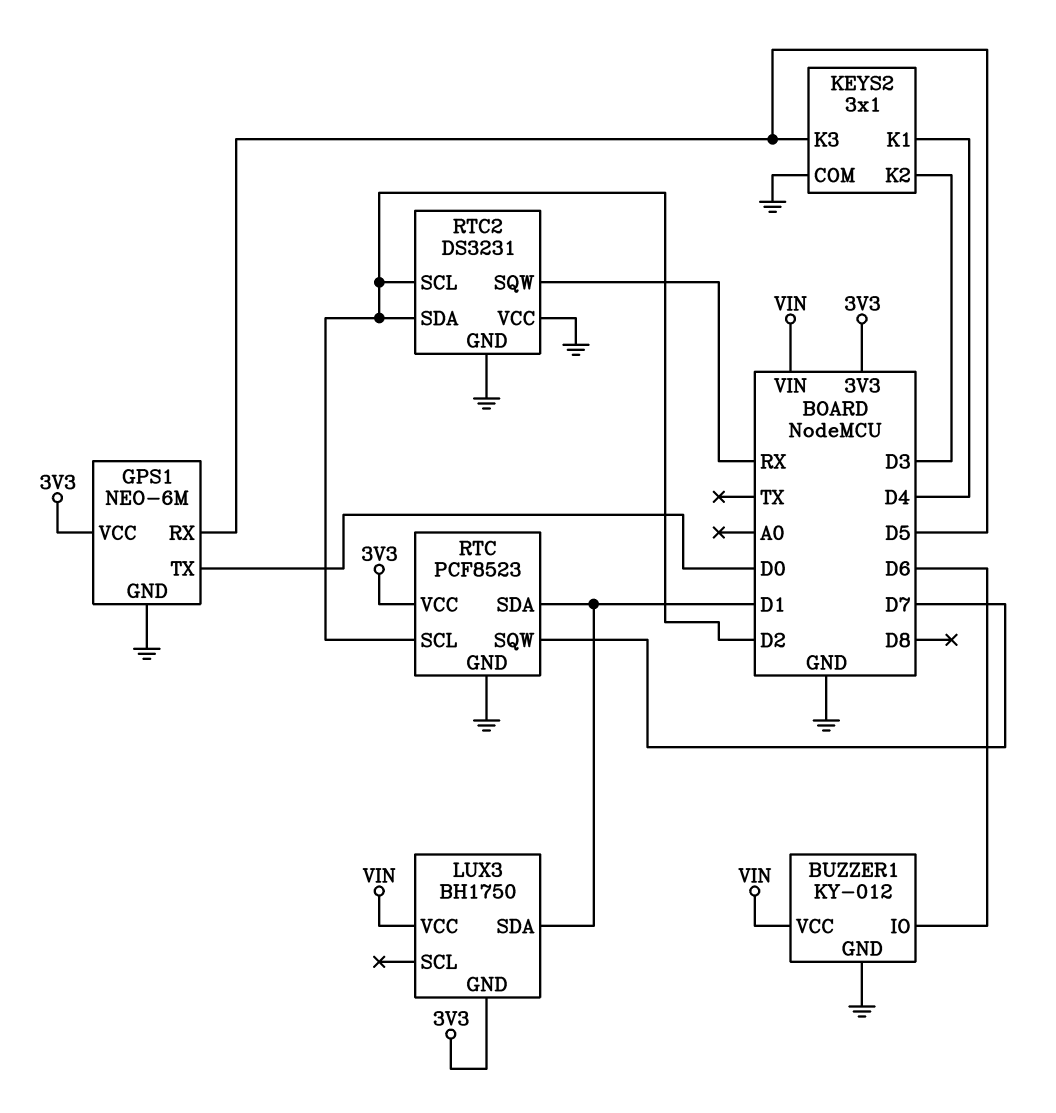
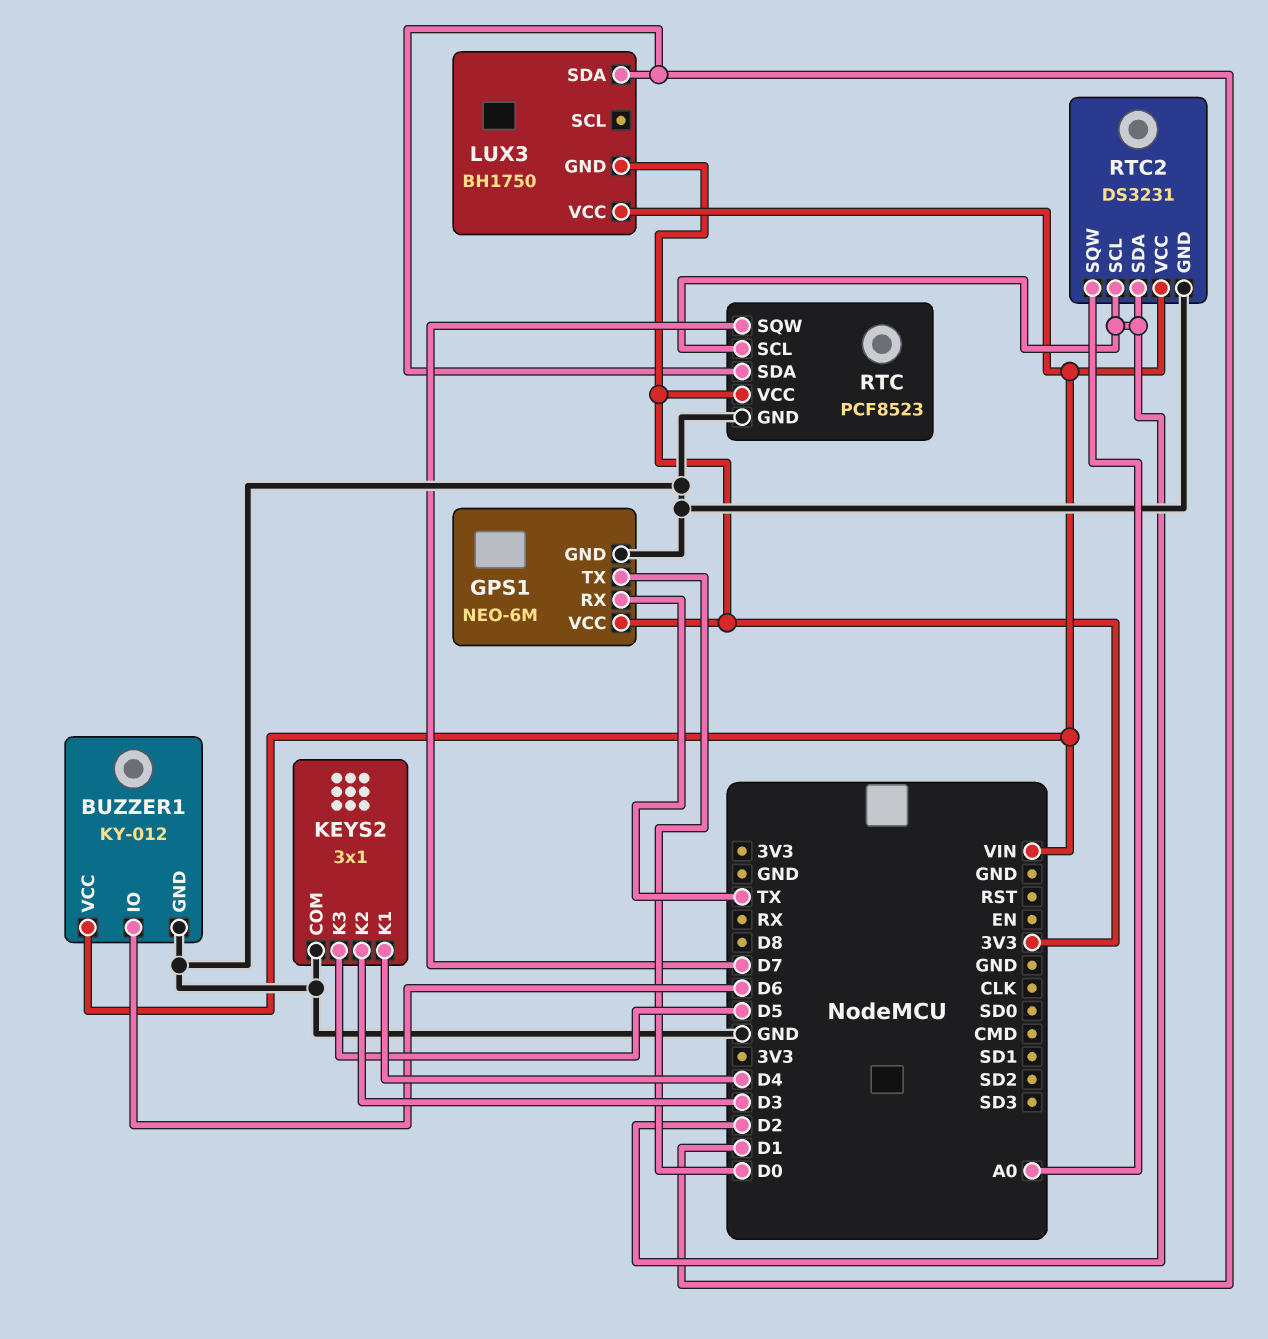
GPS1 pin RX: D5 -> TX
RTC2 pin SQW: RX -> A0
RTC2 pin VCC: GND -> VIN

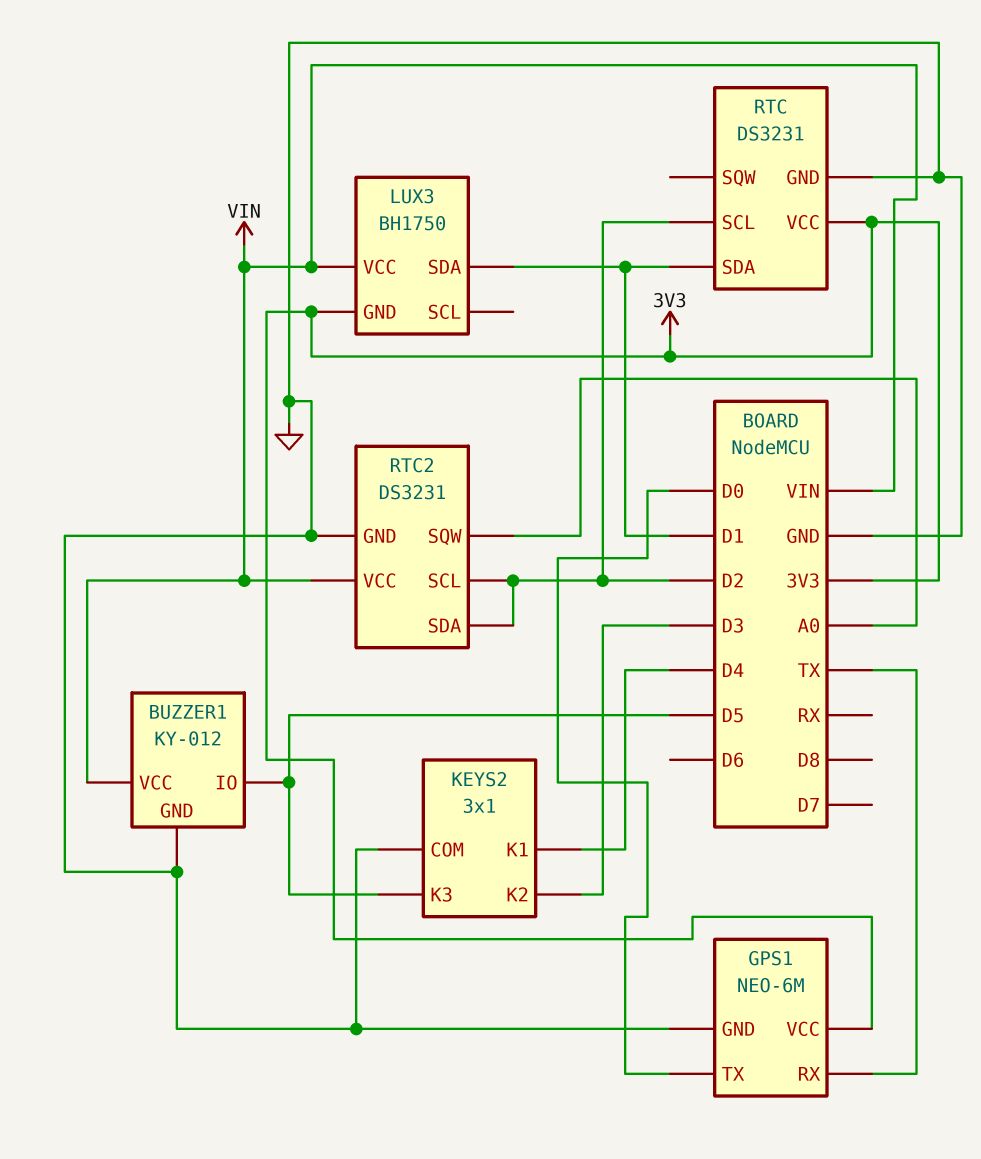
BUZZER1 pin IO: D6 -> D5
RTC: PCF8523 -> DS3231
RTC pin SQW: D7 -> none

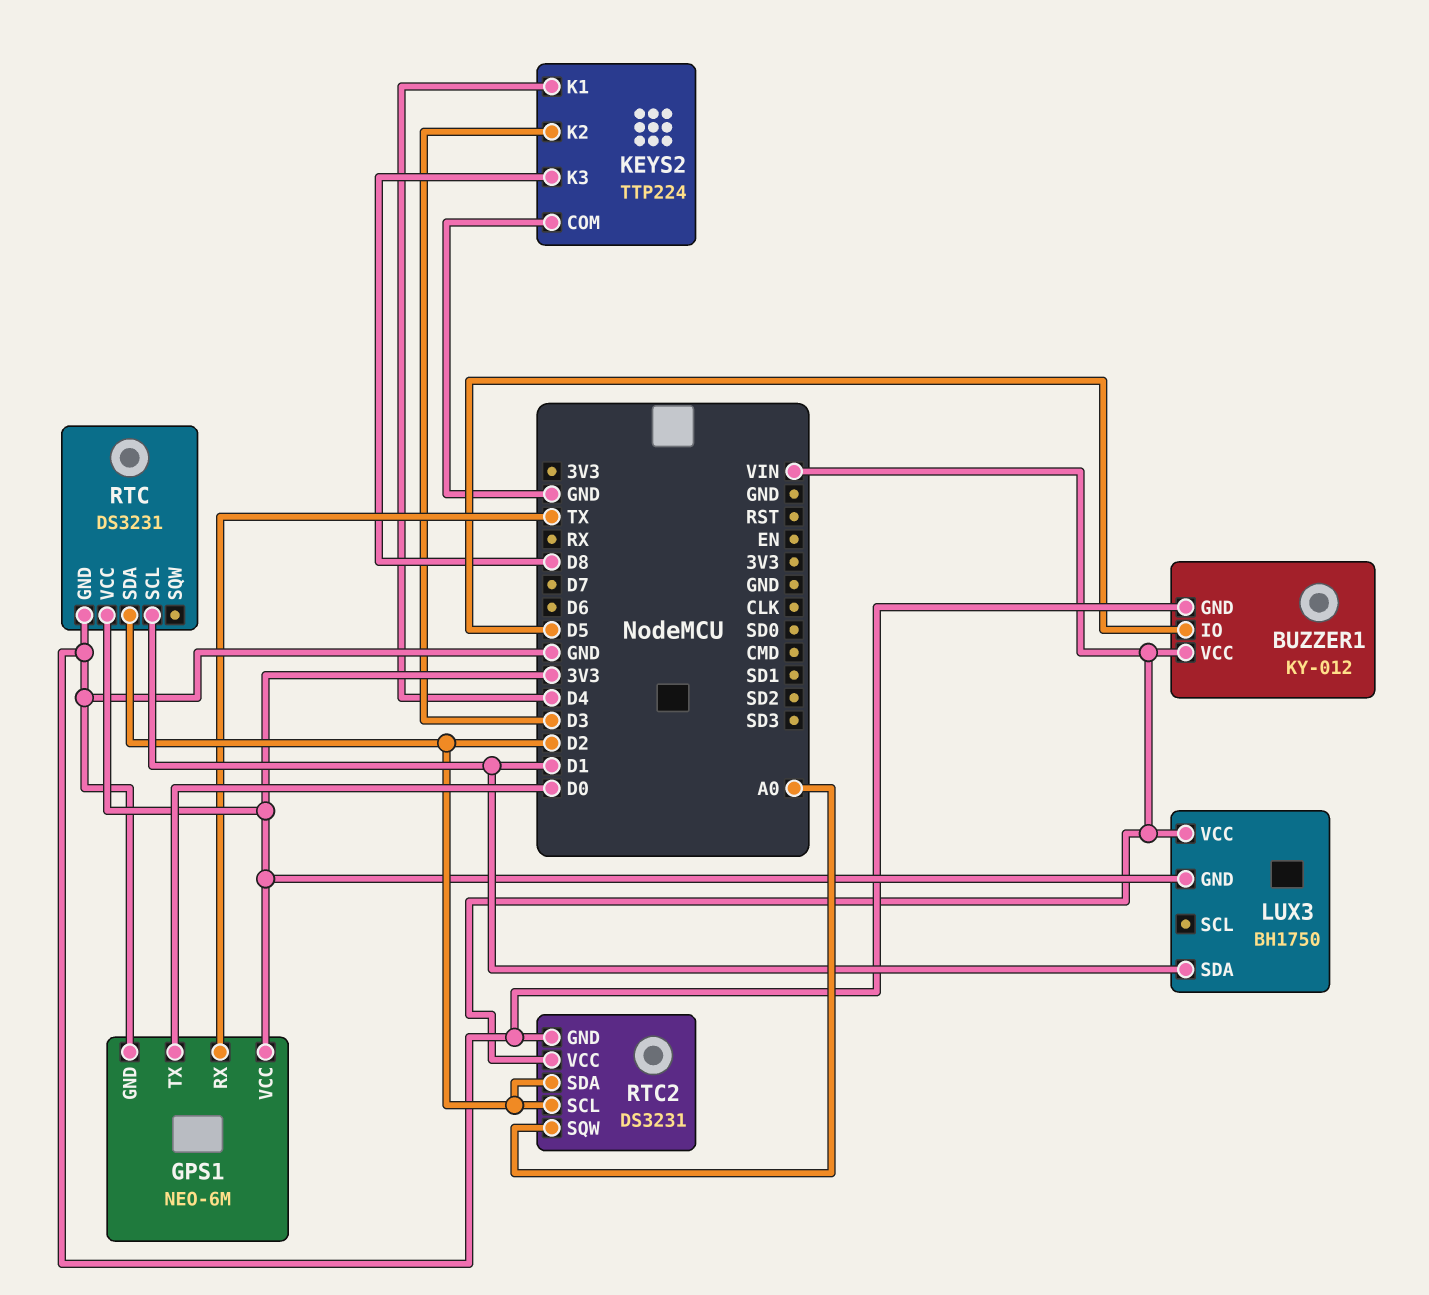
KEYS2: 3x1 -> TTP224
KEYS2 pin K3: D5 -> D8
RTC pin SCL: D2 -> D1
RTC pin SDA: D1 -> D2

